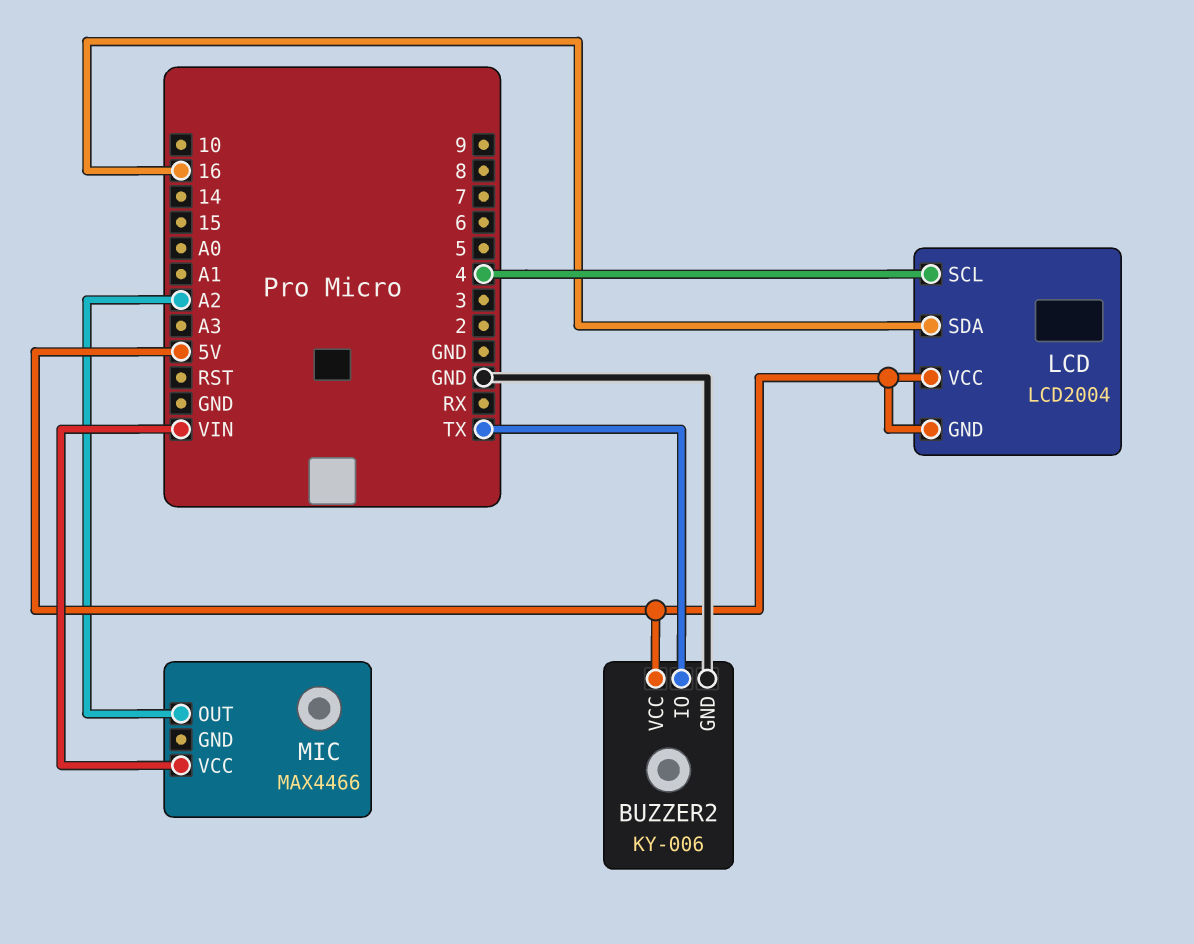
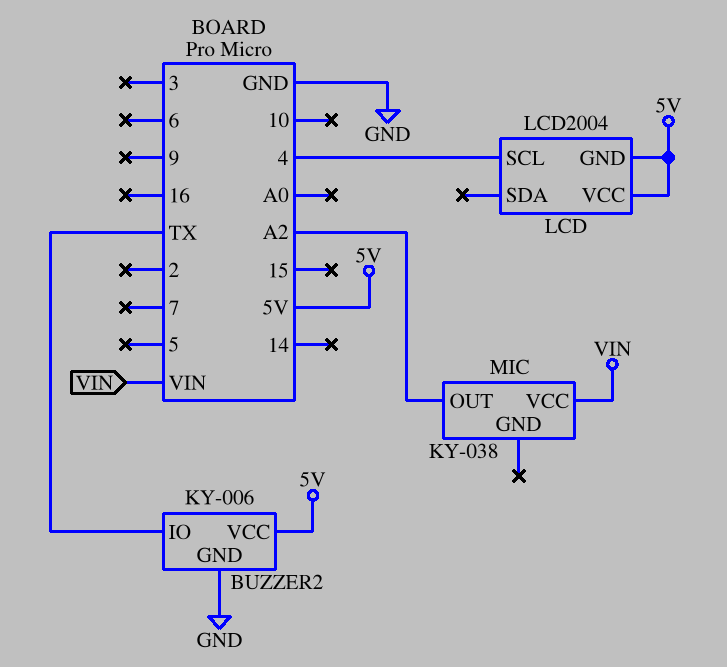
LCD pin SDA: 16 -> none
MIC: MAX4466 -> KY-038

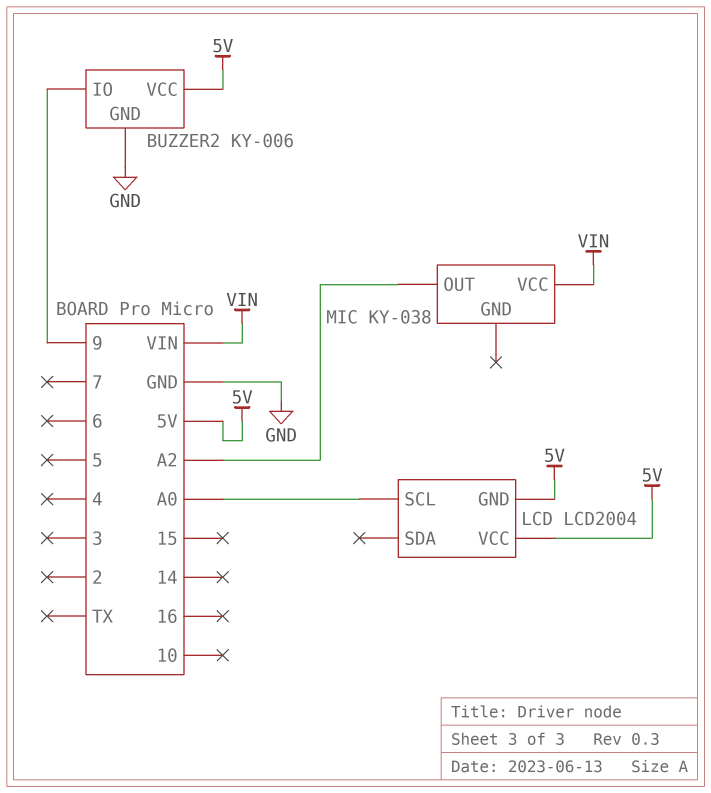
BUZZER2 pin IO: TX -> 9
LCD pin SCL: 4 -> A0

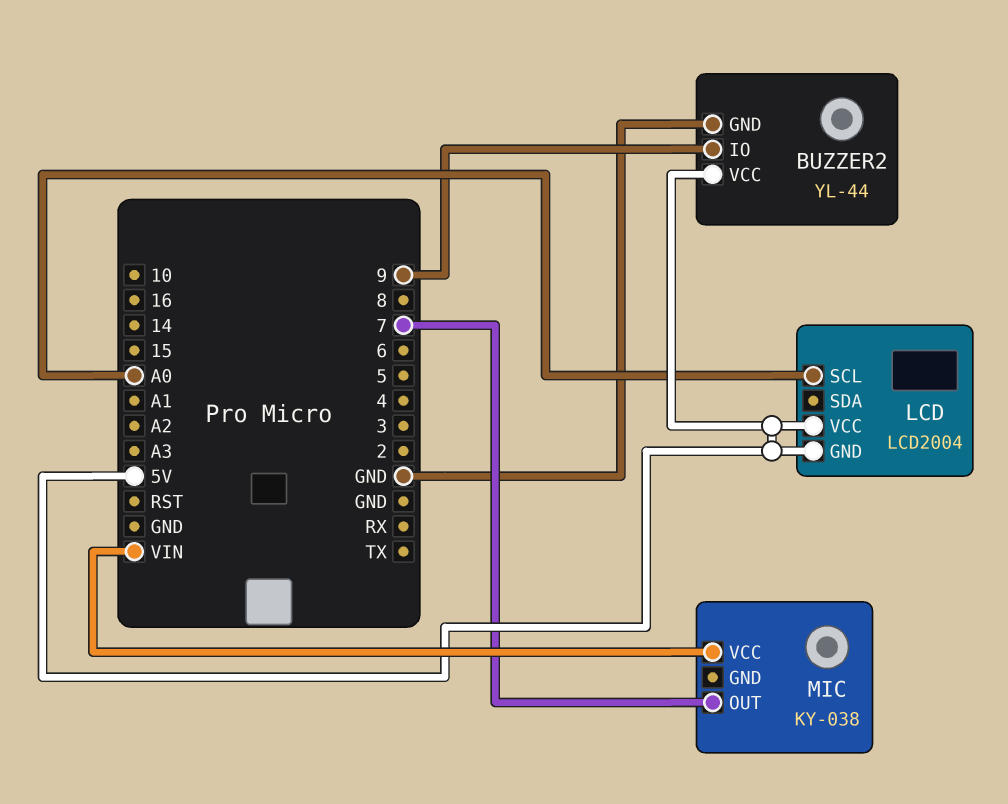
BUZZER2: KY-006 -> YL-44
MIC pin OUT: A2 -> 7

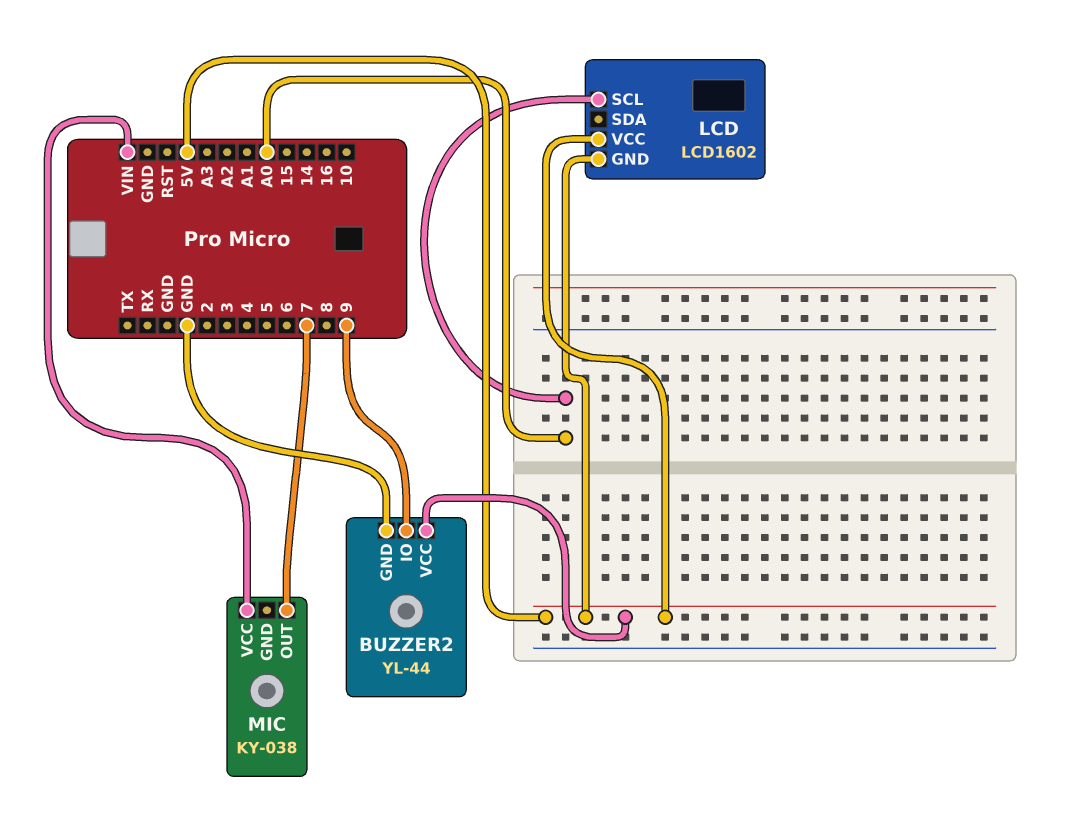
LCD: LCD2004 -> LCD1602

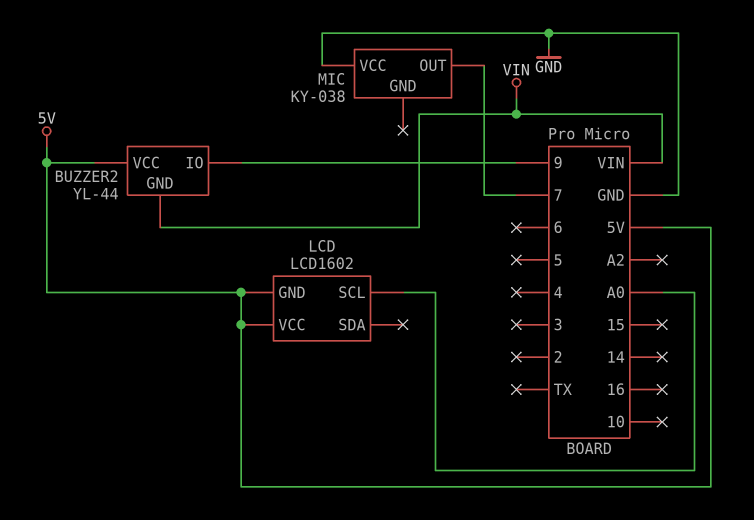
BUZZER2 pin GND: GND -> VIN
MIC pin VCC: VIN -> GND

